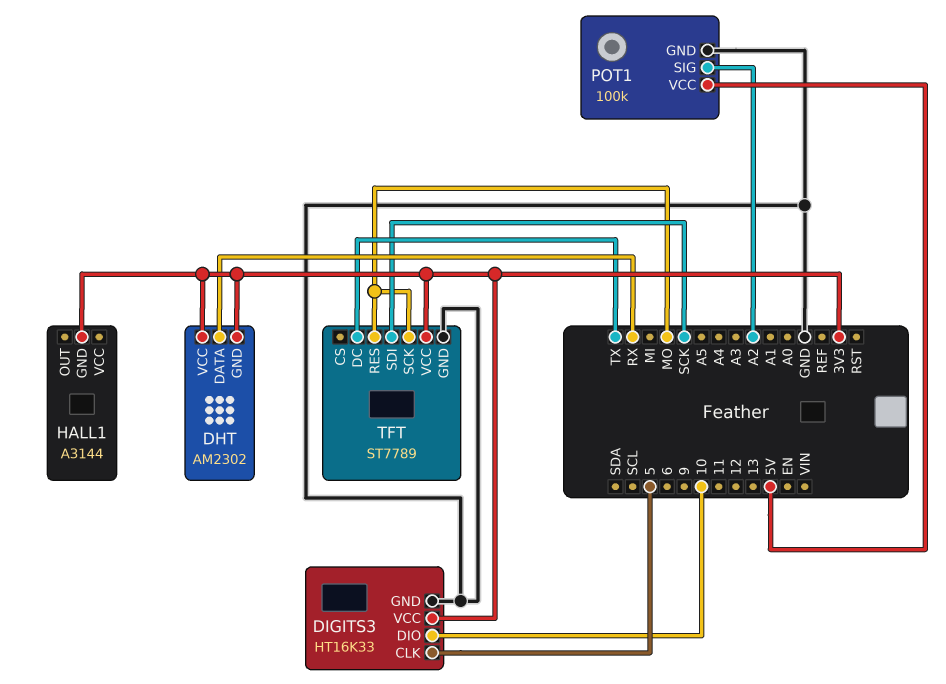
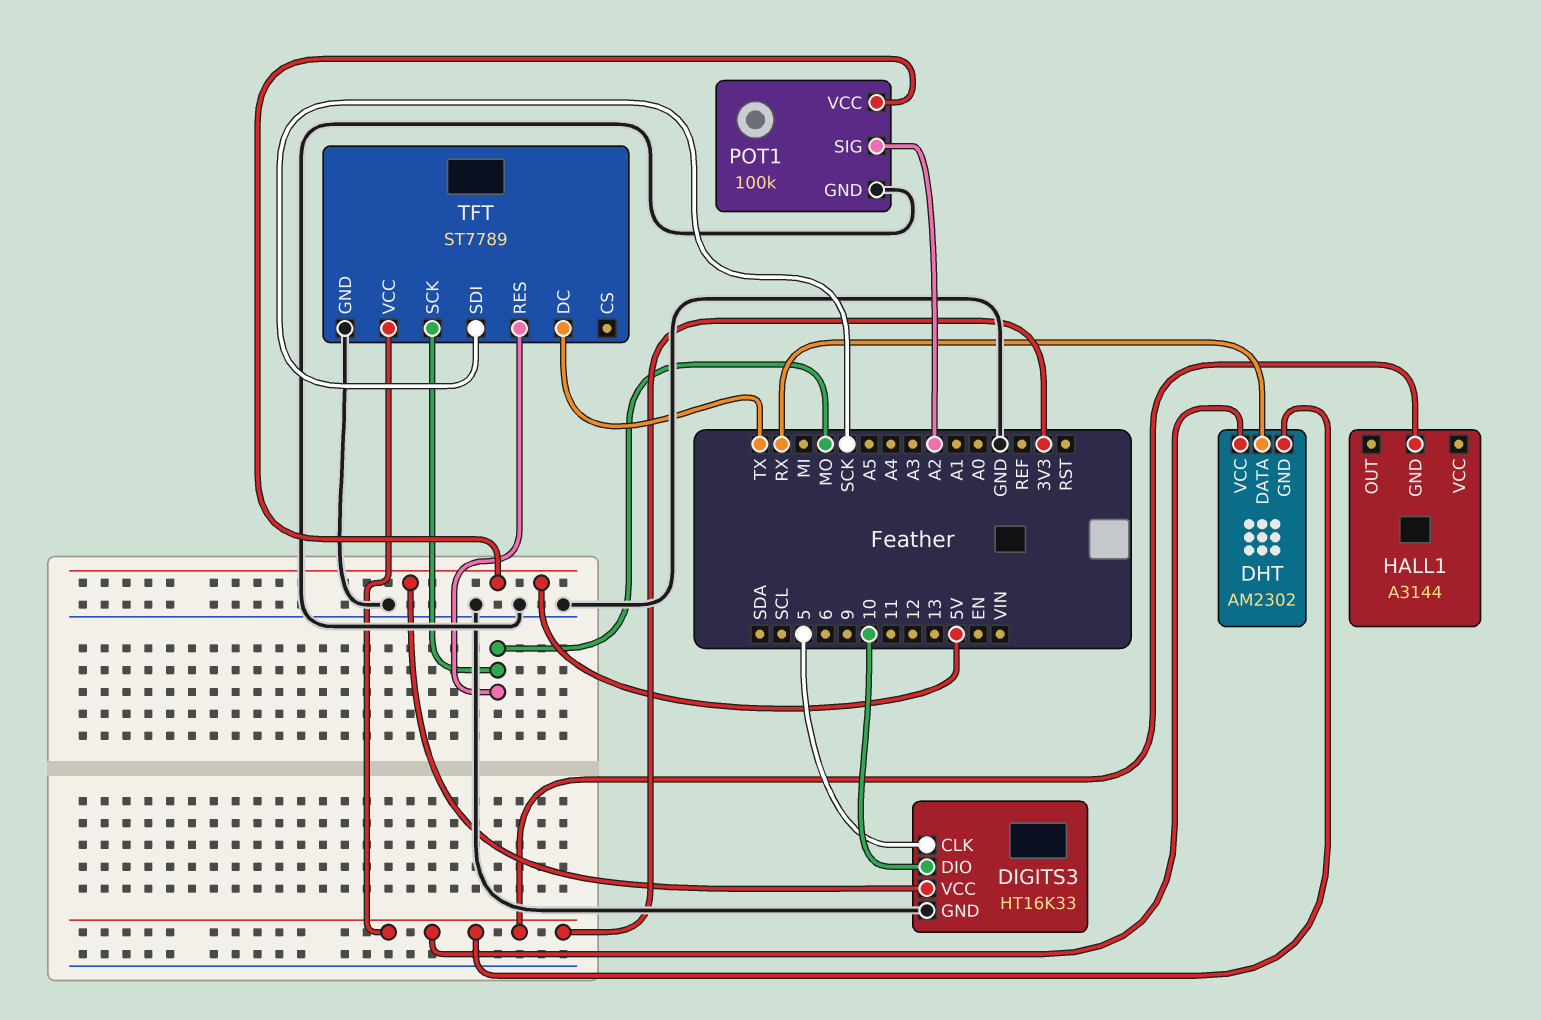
DIGITS3 pin VCC: 3V3 -> 5V

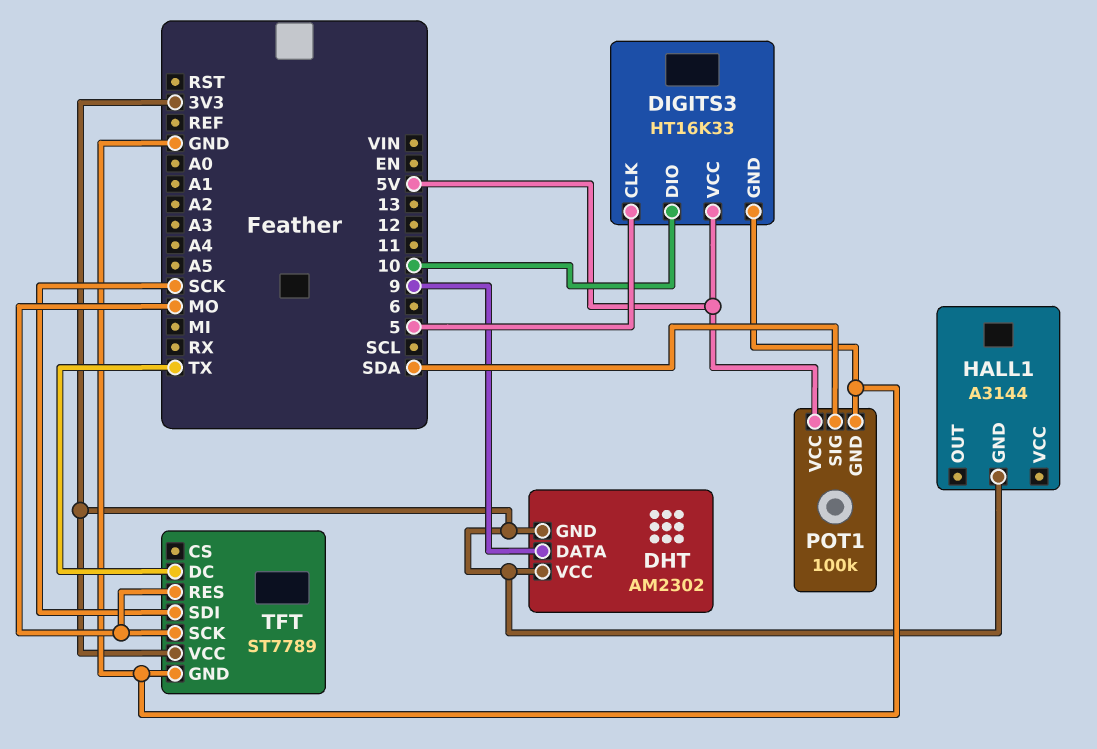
DHT pin DATA: RX -> 9
POT1 pin SIG: A2 -> SDA

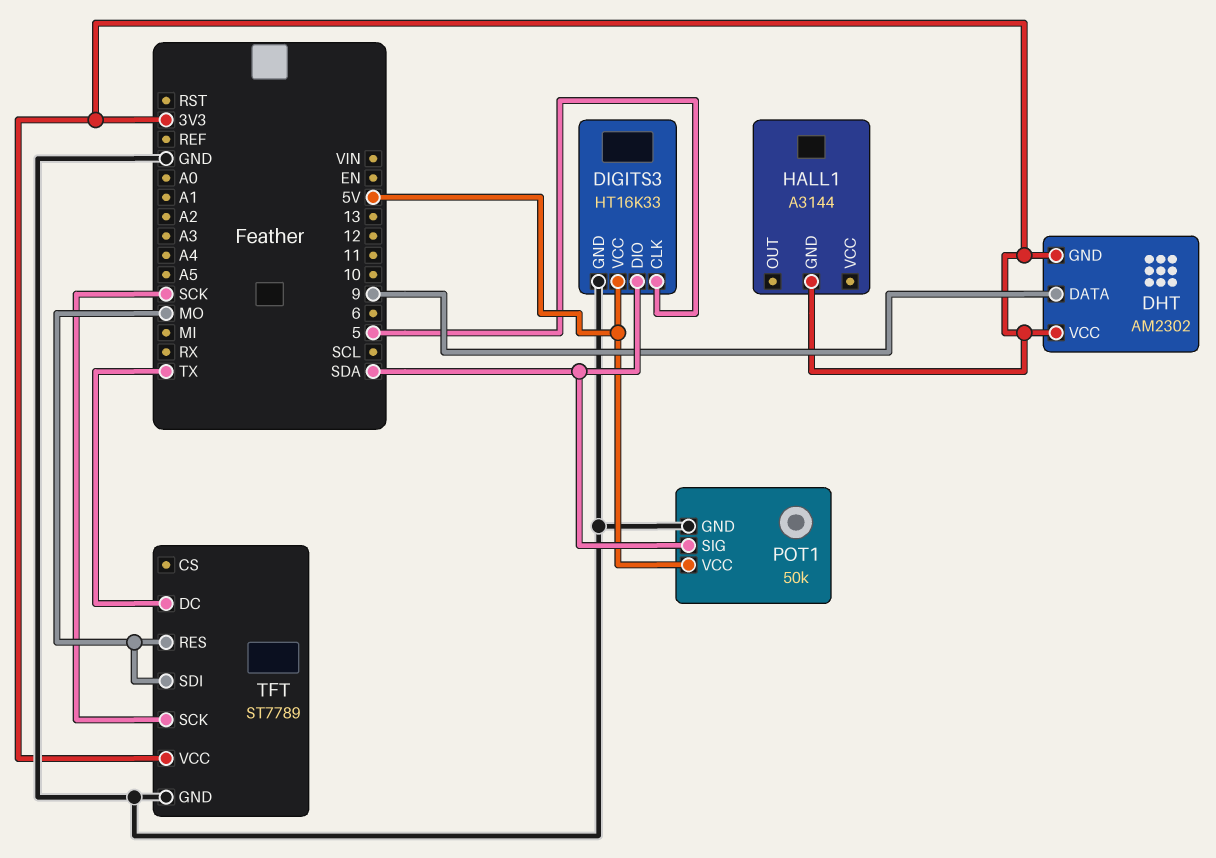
DIGITS3 pin DIO: 10 -> SDA
POT1: 100k -> 50k
TFT pin SCK: MO -> SCK
TFT pin SDI: SCK -> MO

